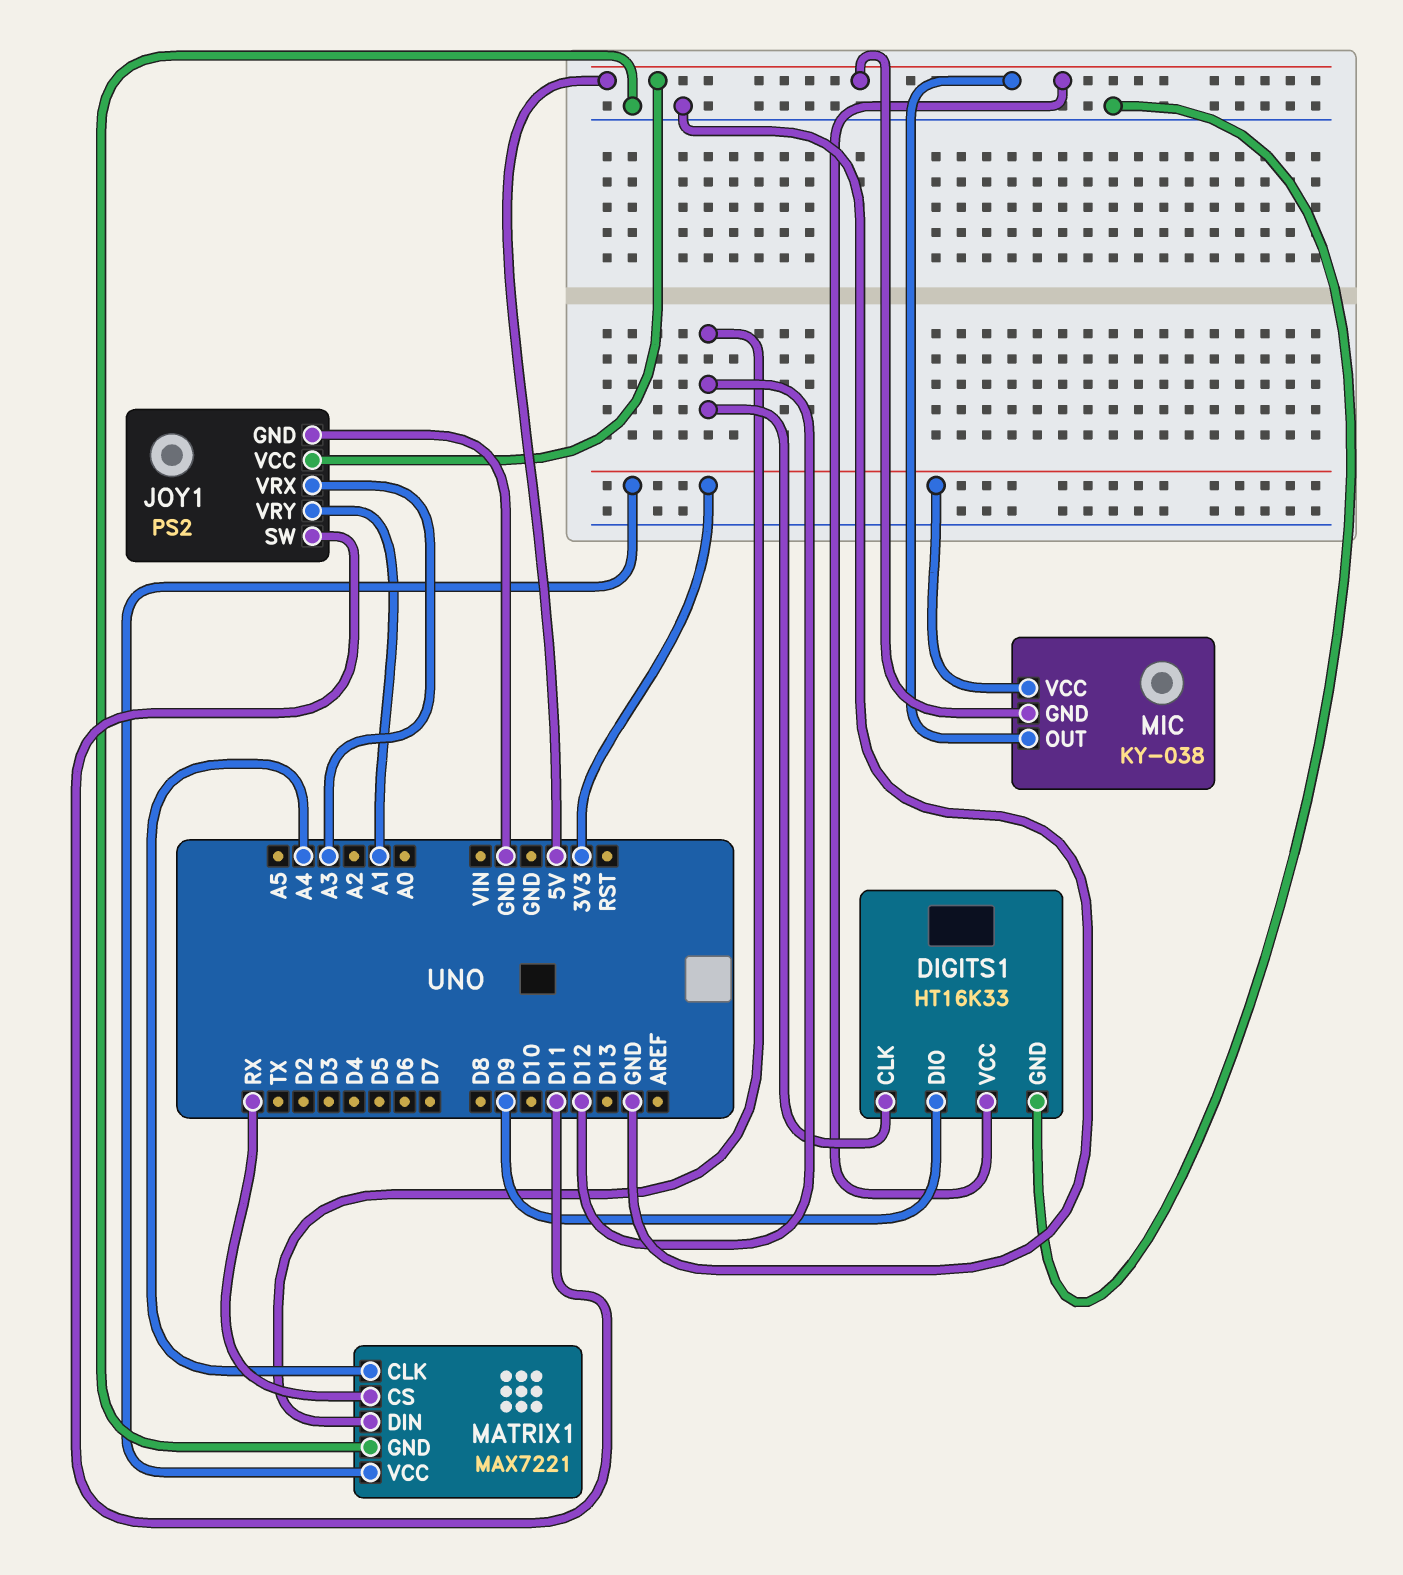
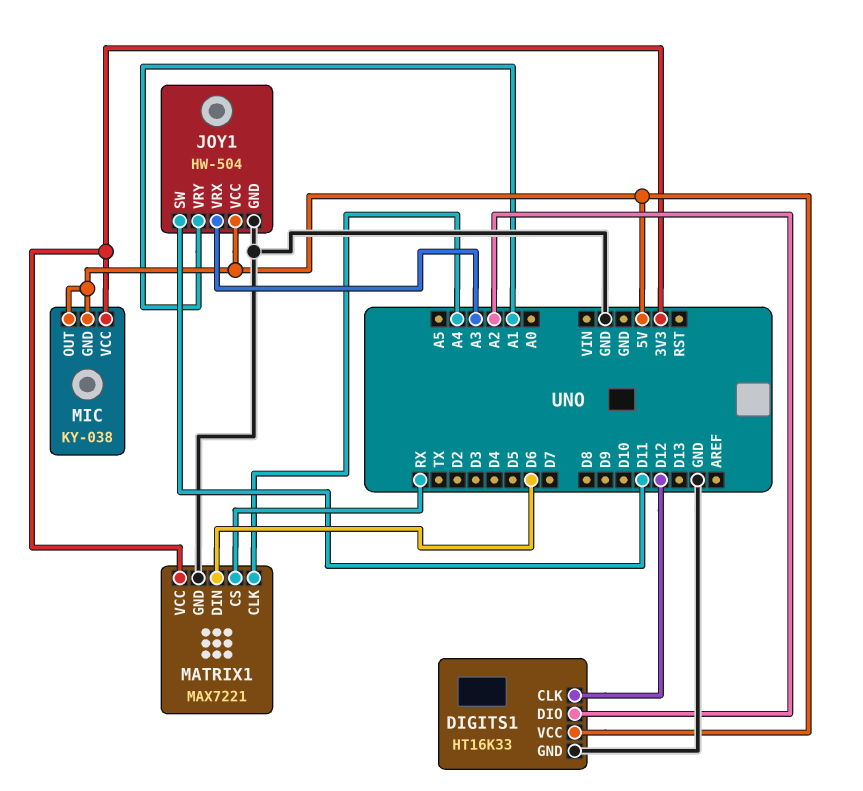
DIGITS1 pin DIO: D9 -> A2
JOY1: PS2 -> HW-504
MATRIX1 pin DIN: D12 -> D6

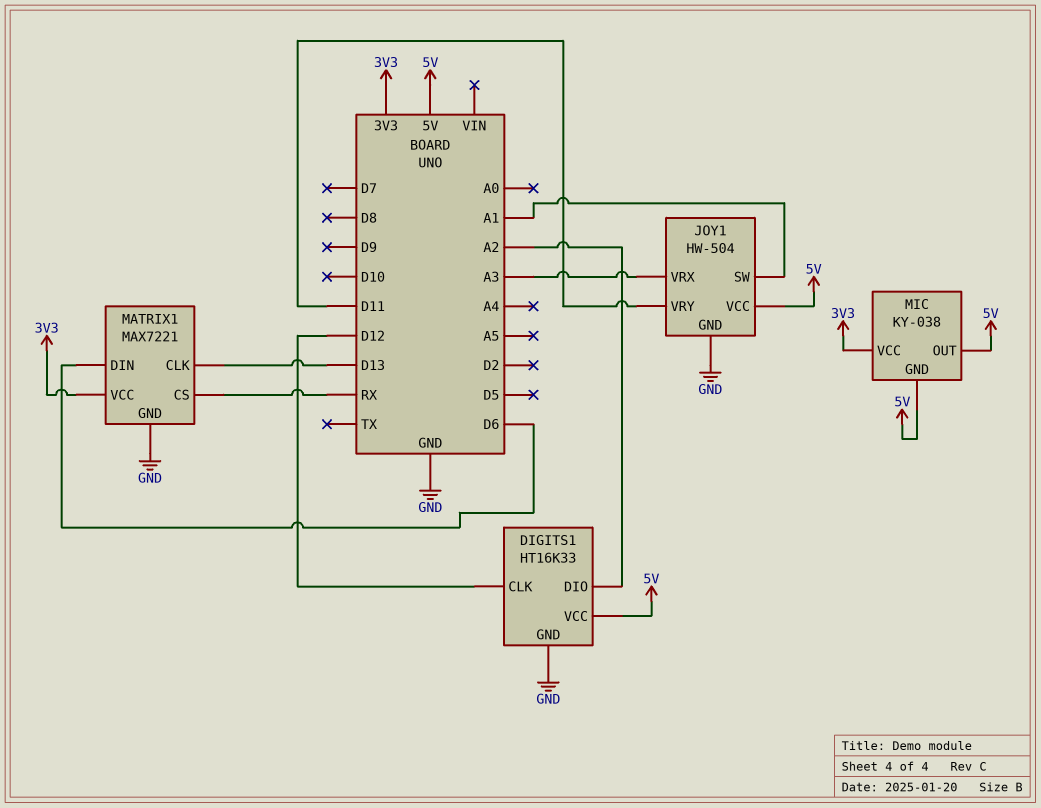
JOY1 pin SW: D11 -> A1
JOY1 pin VRY: A1 -> D11
MATRIX1 pin CLK: A4 -> D13

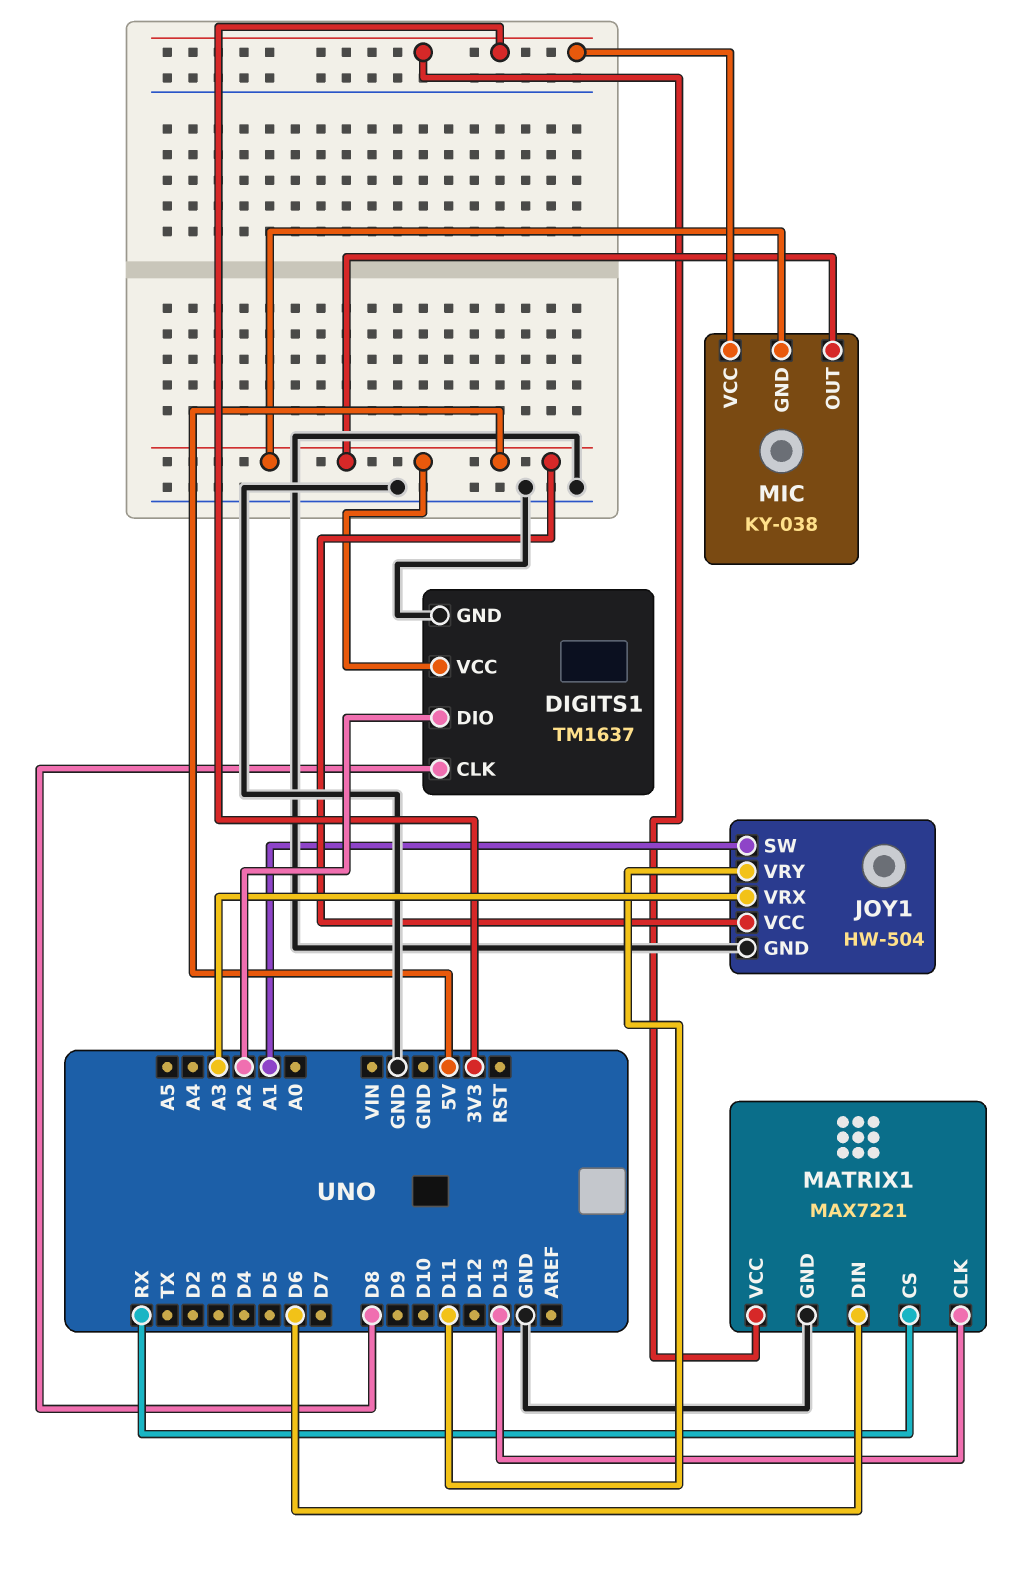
DIGITS1: HT16K33 -> TM1637
DIGITS1 pin CLK: D12 -> D8

